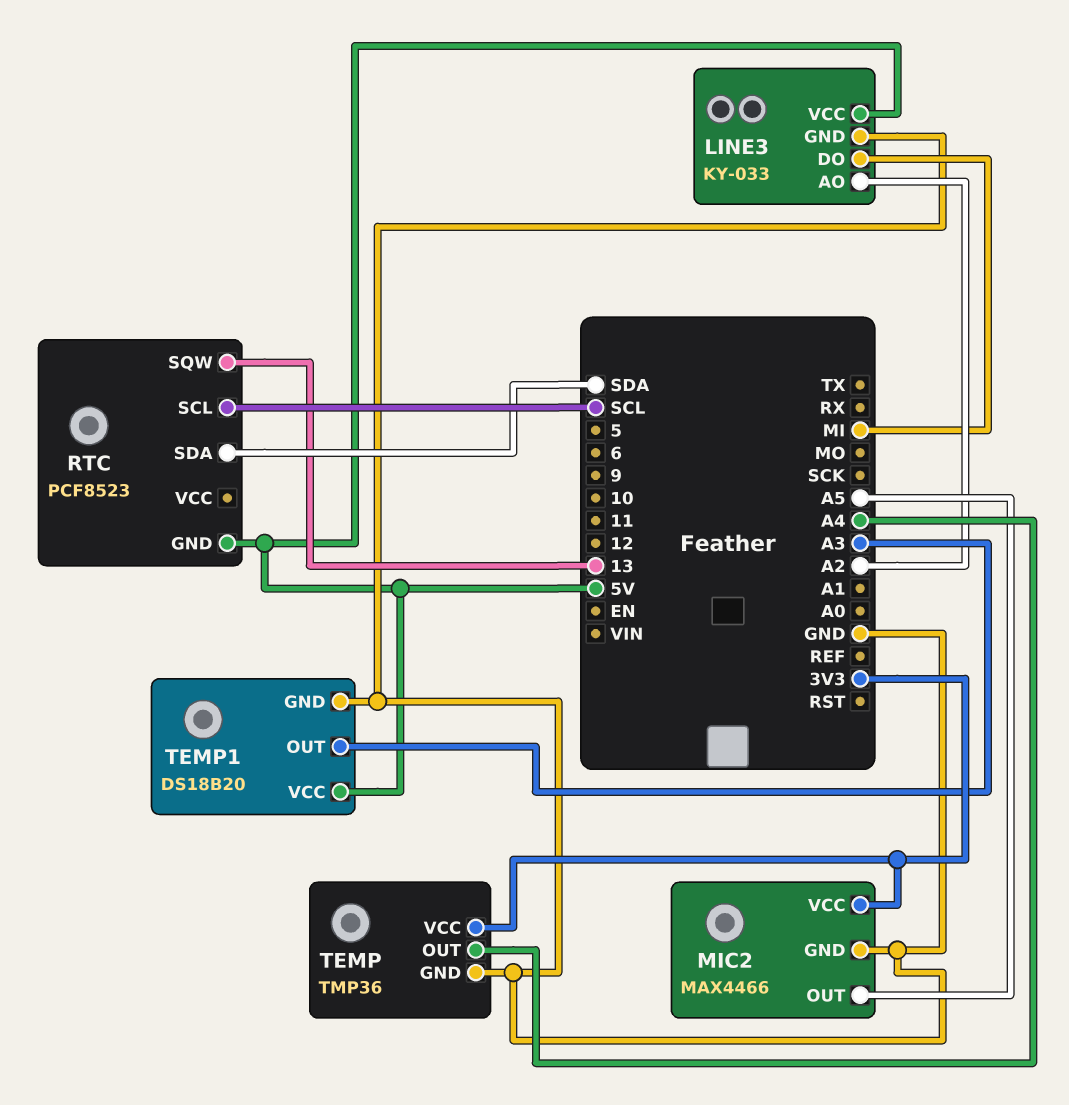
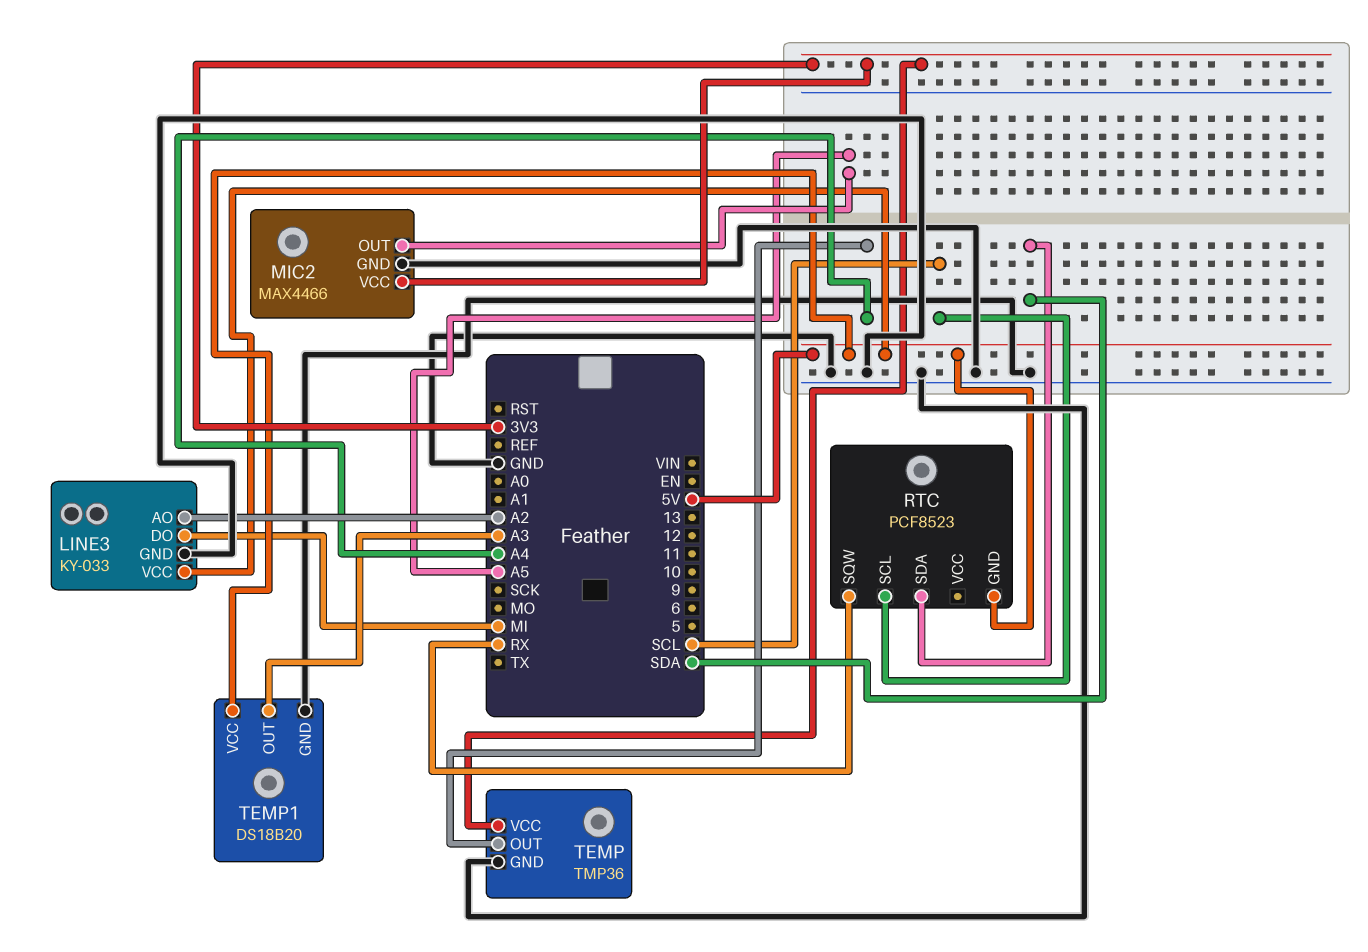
RTC pin SQW: 13 -> RX

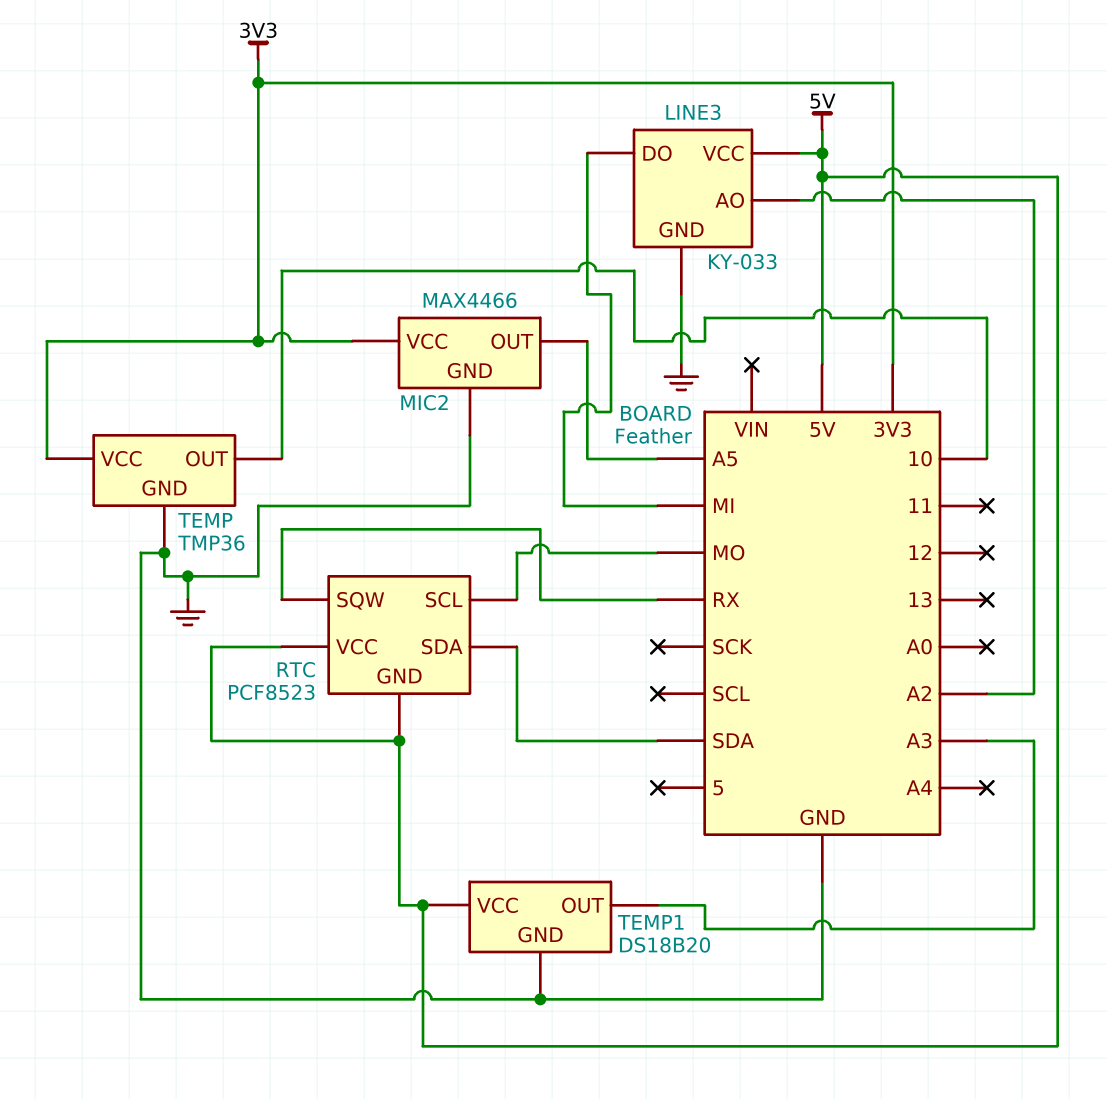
RTC pin SCL: SCL -> MO
RTC pin VCC: none -> 5V
TEMP pin OUT: A4 -> 10

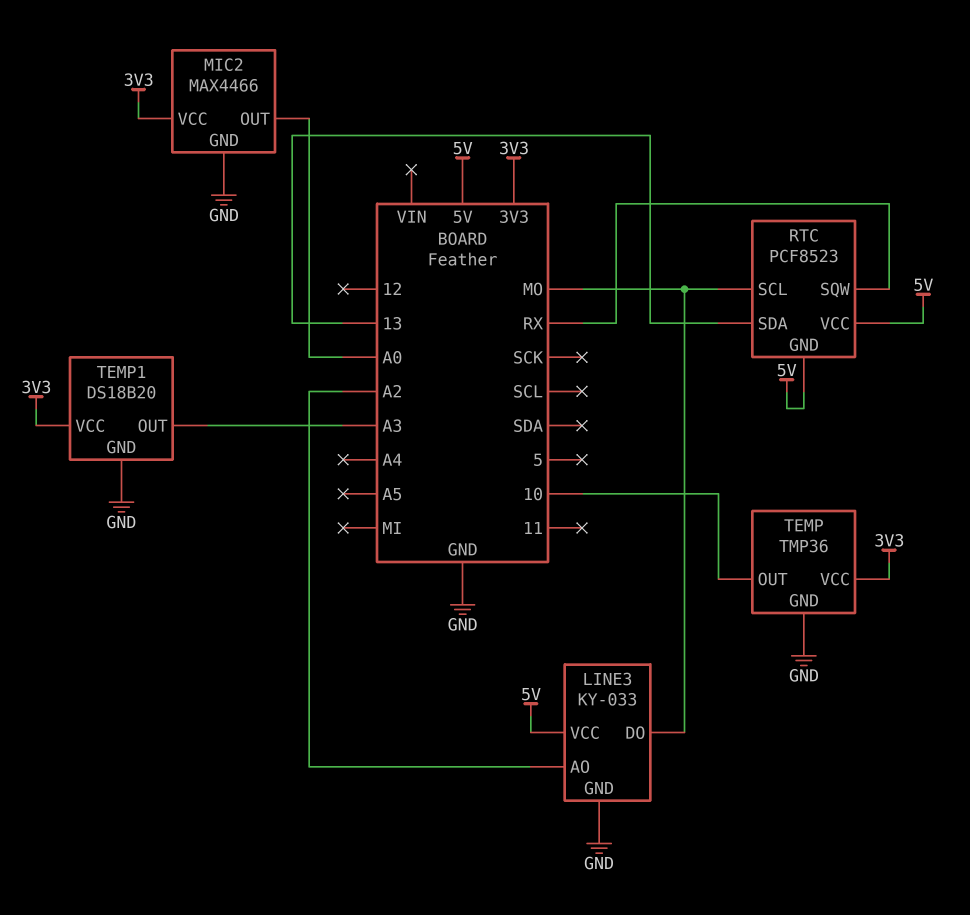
LINE3 pin DO: MI -> MO
MIC2 pin OUT: A5 -> A0
RTC pin SDA: SDA -> 13
TEMP1 pin VCC: 5V -> 3V3

